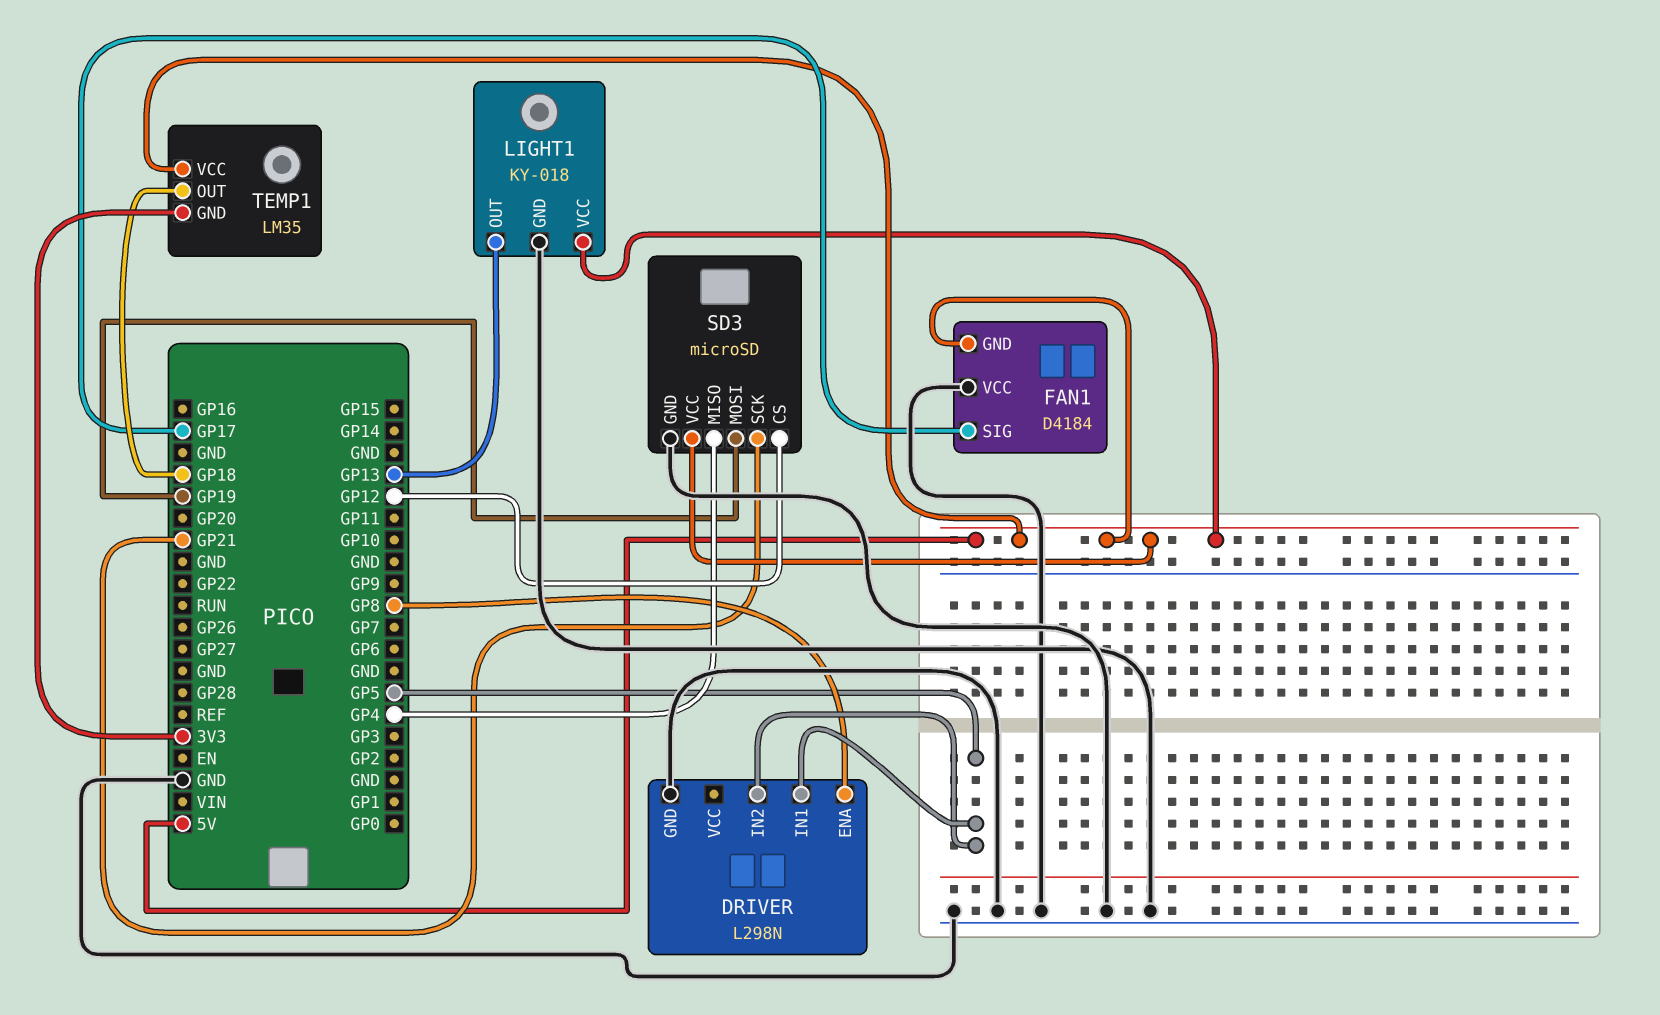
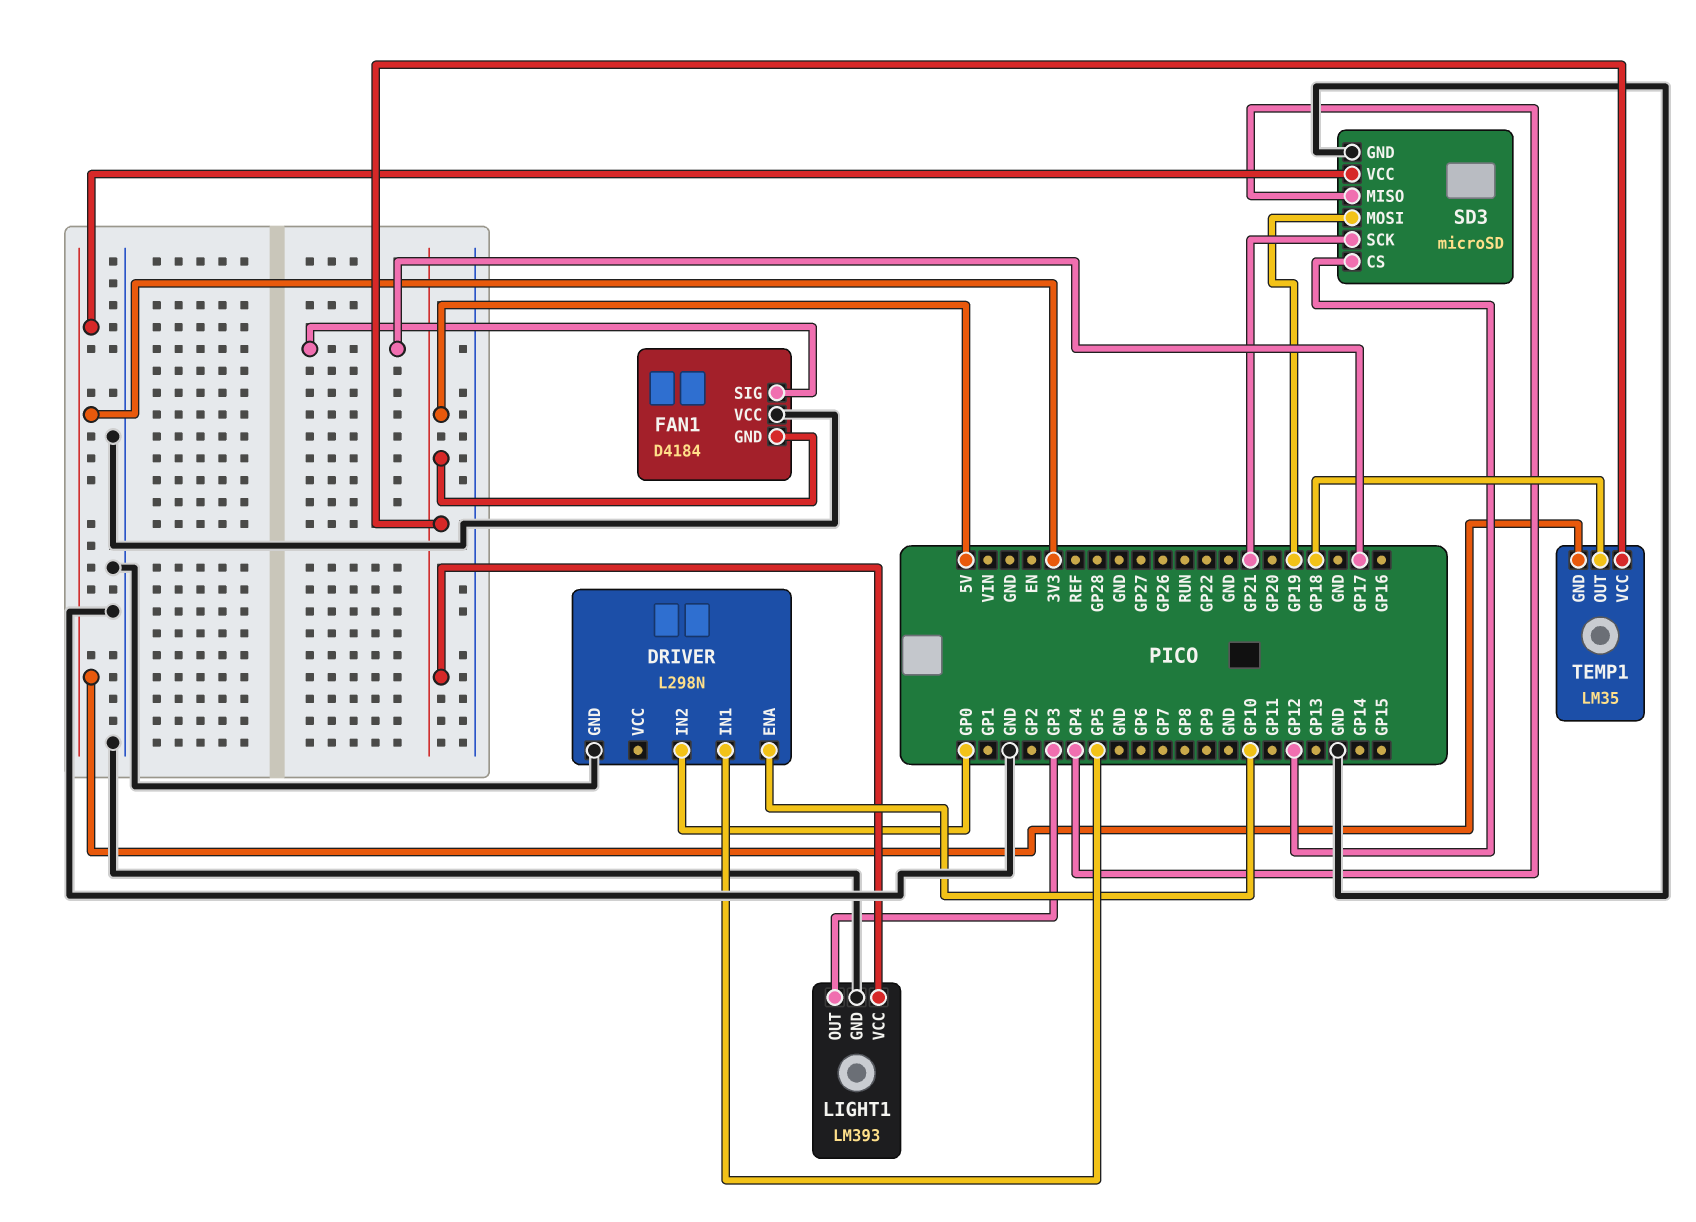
DRIVER pin ENA: GP8 -> GP10
DRIVER pin IN2: GP5 -> GP0
LIGHT1: KY-018 -> LM393
LIGHT1 pin OUT: GP13 -> GP3
SD3 pin VCC: 5V -> 3V3

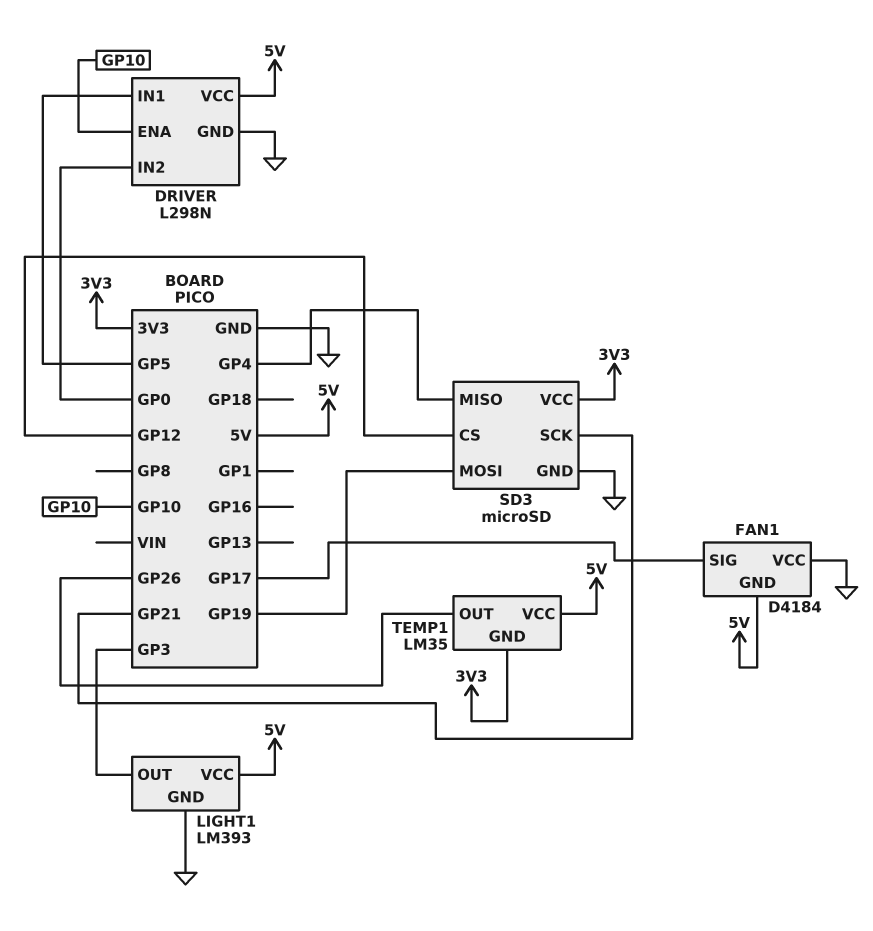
DRIVER pin VCC: none -> 5V
TEMP1 pin OUT: GP18 -> GP26

